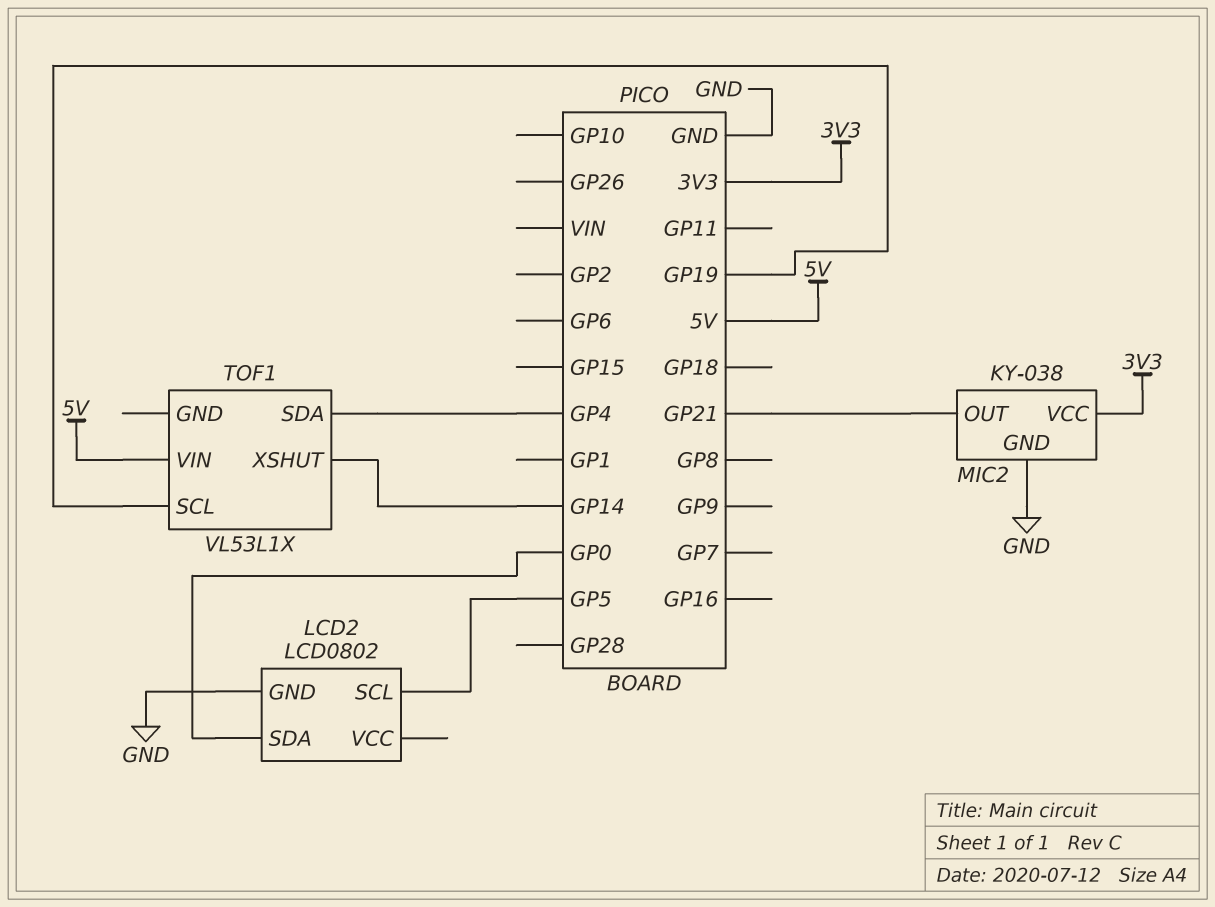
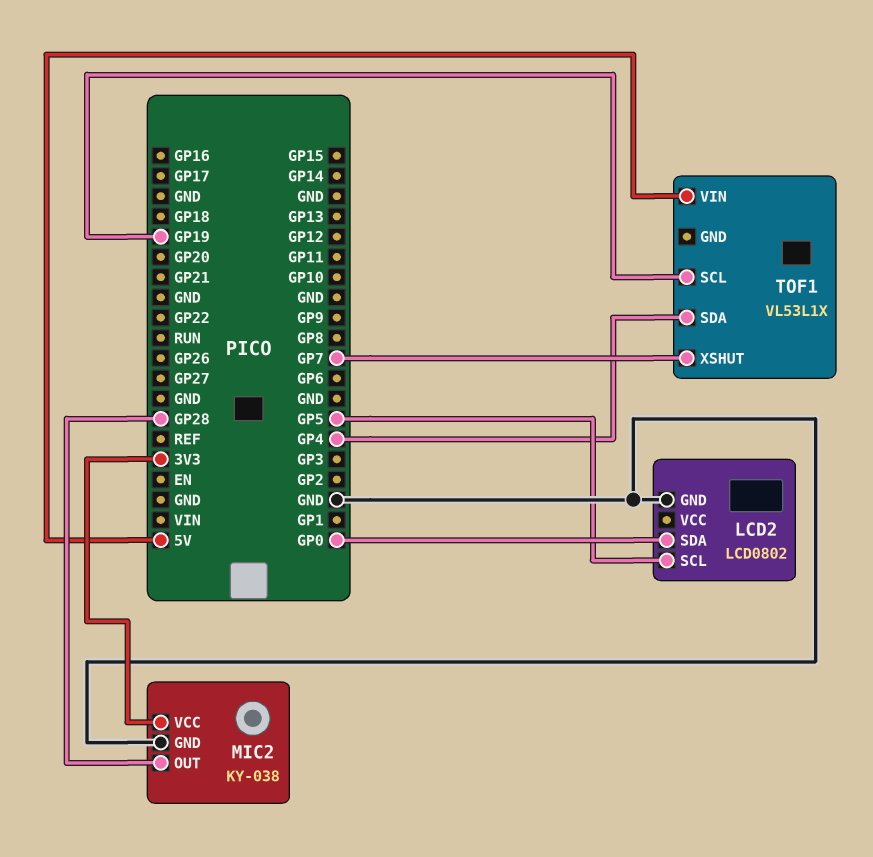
MIC2 pin OUT: GP21 -> GP28
TOF1 pin XSHUT: GP14 -> GP7

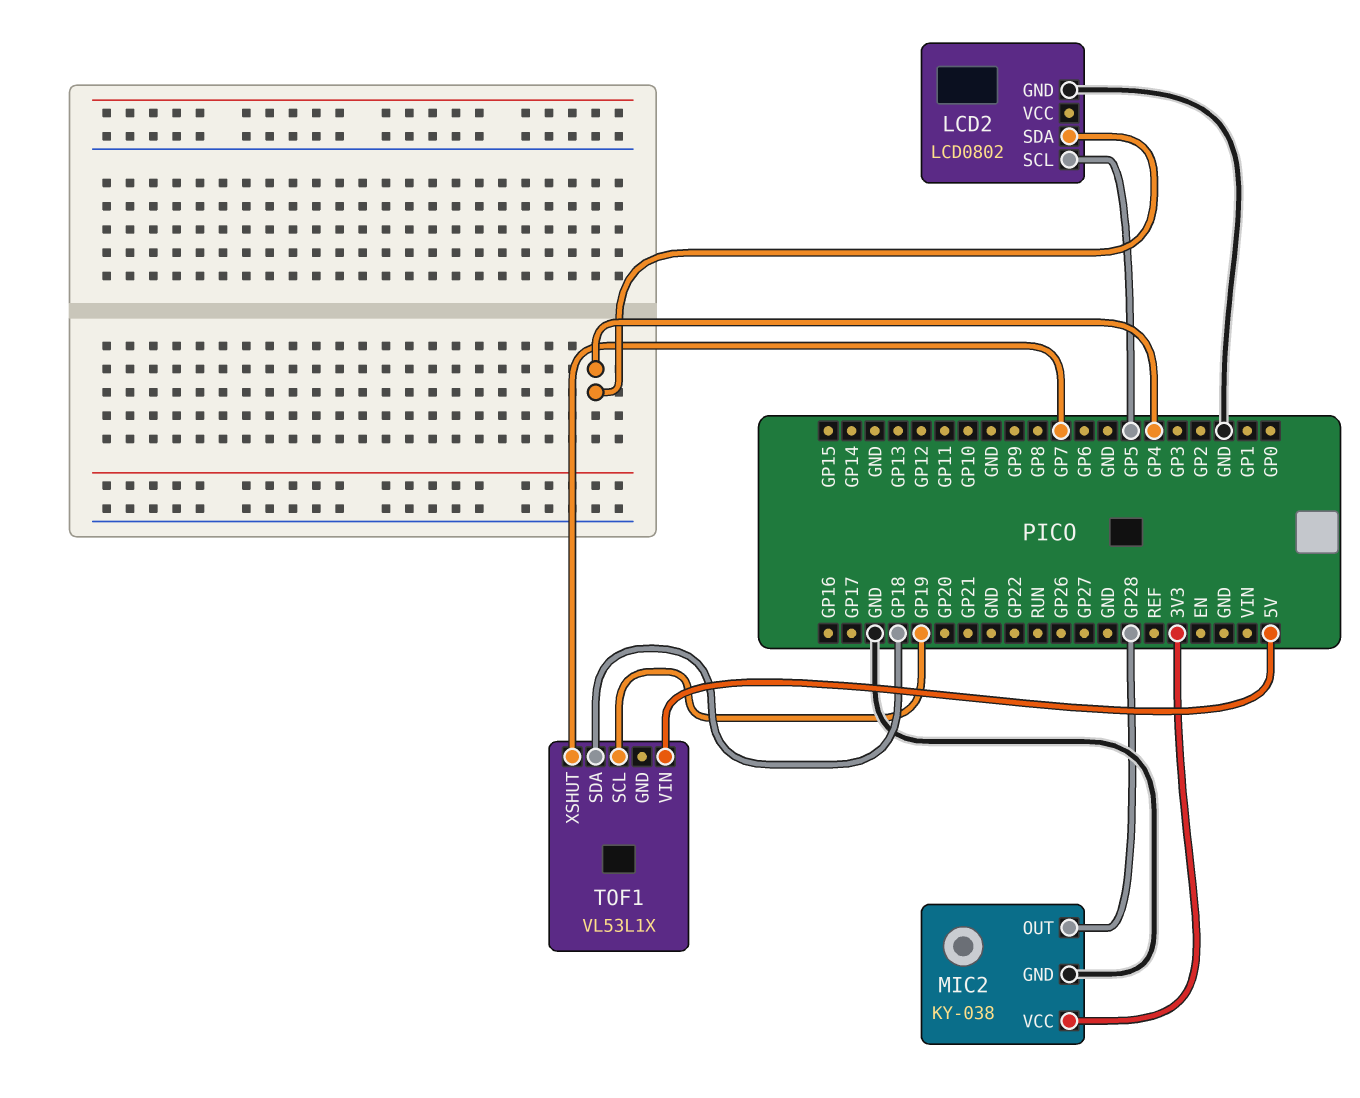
LCD2 pin SDA: GP0 -> GP4
TOF1 pin SDA: GP4 -> GP18

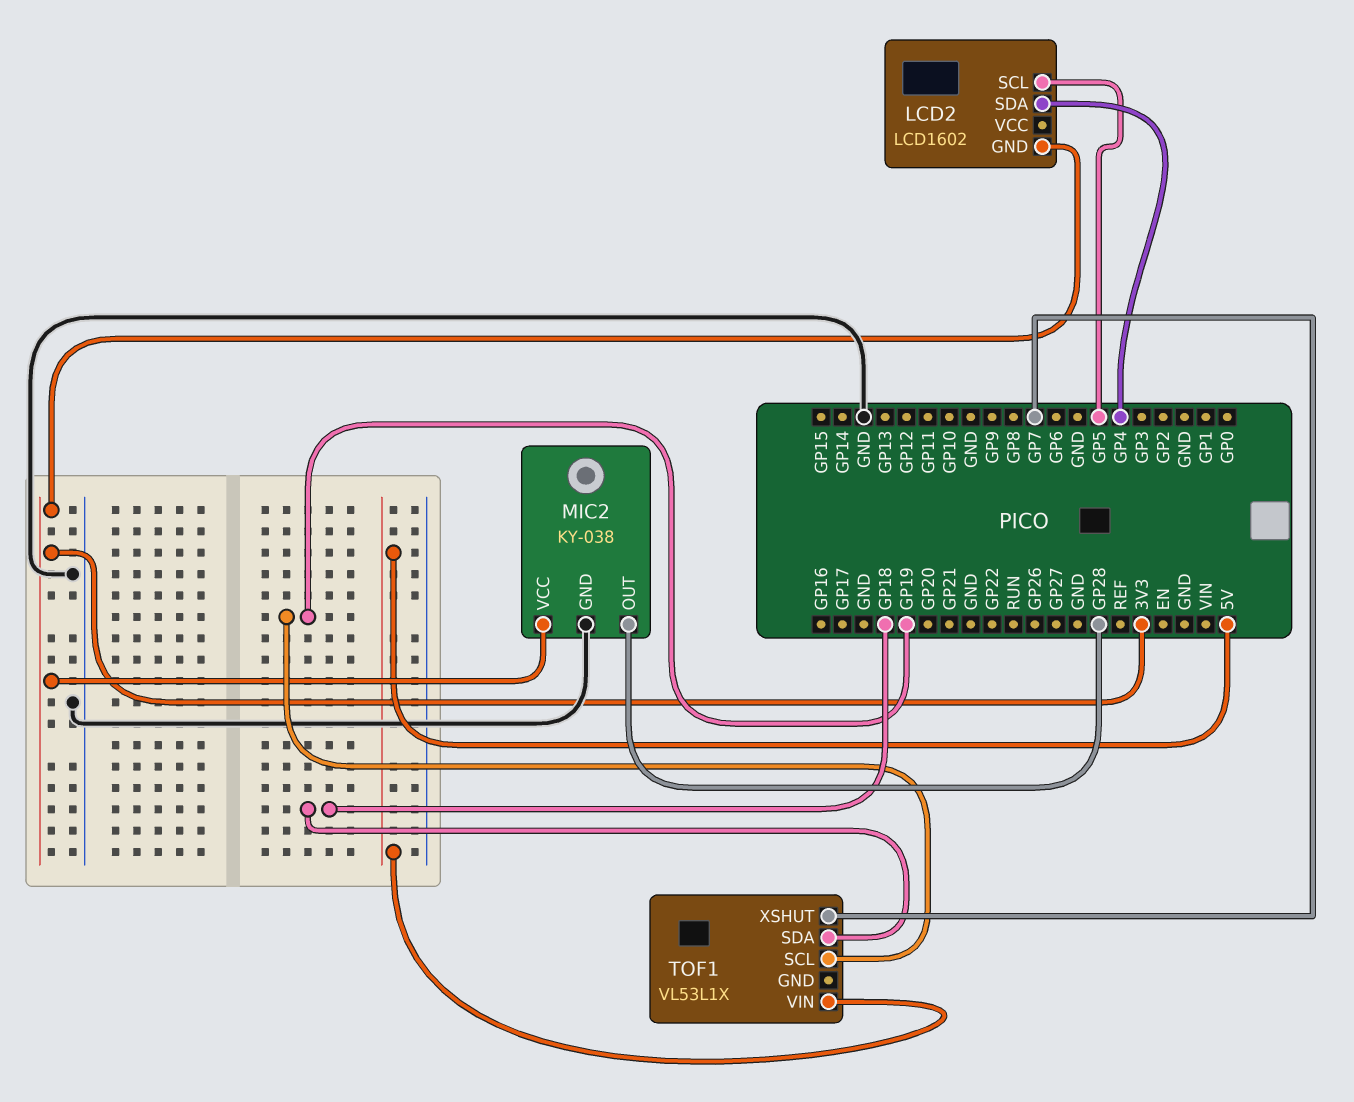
LCD2: LCD0802 -> LCD1602
LCD2 pin GND: GND -> 3V3

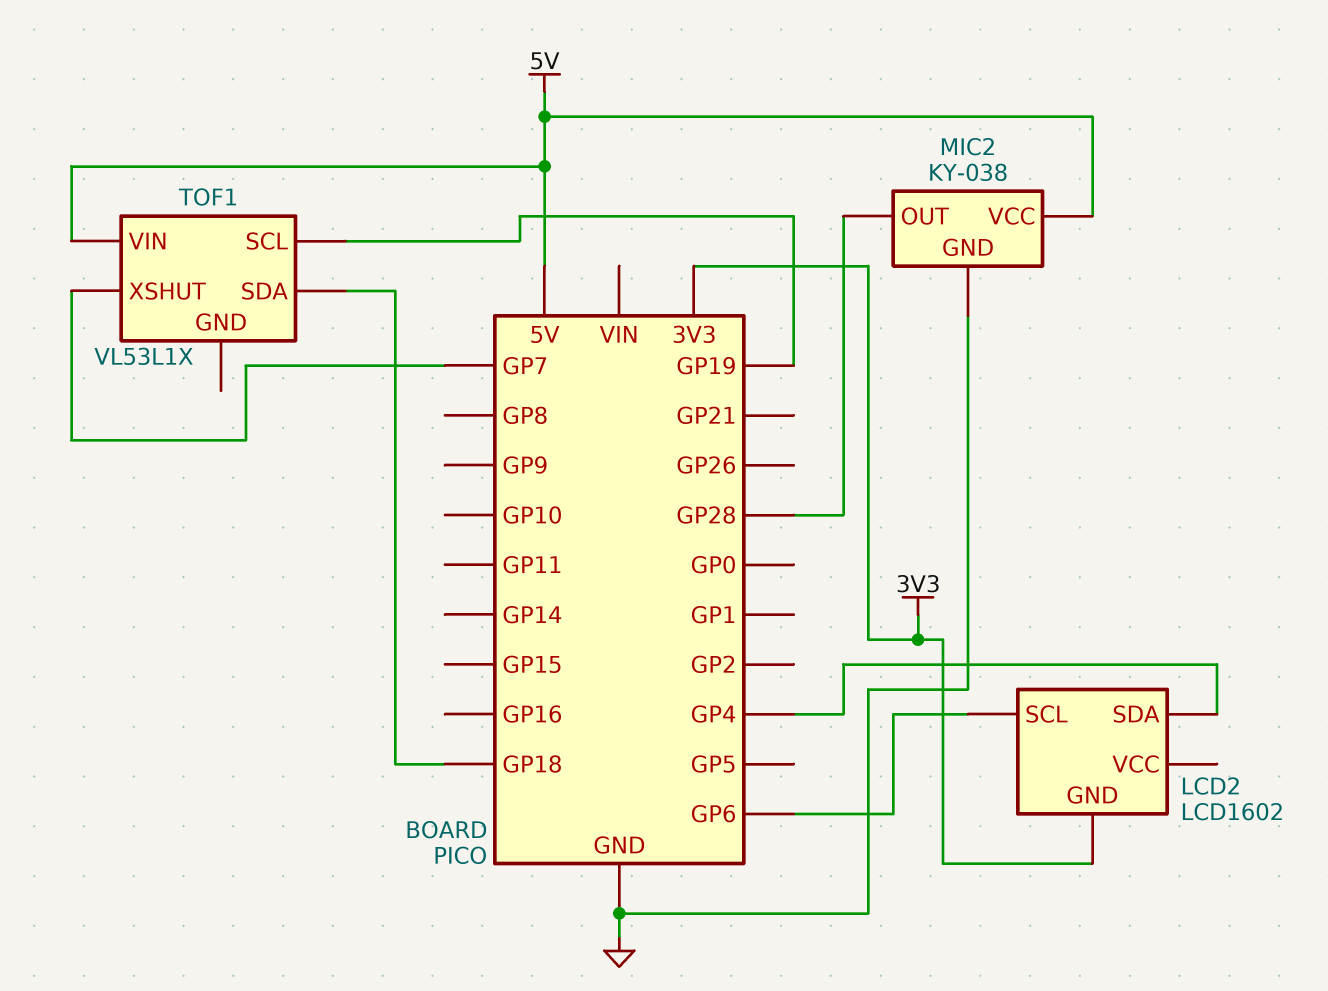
LCD2 pin SCL: GP5 -> GP6
MIC2 pin VCC: 3V3 -> 5V

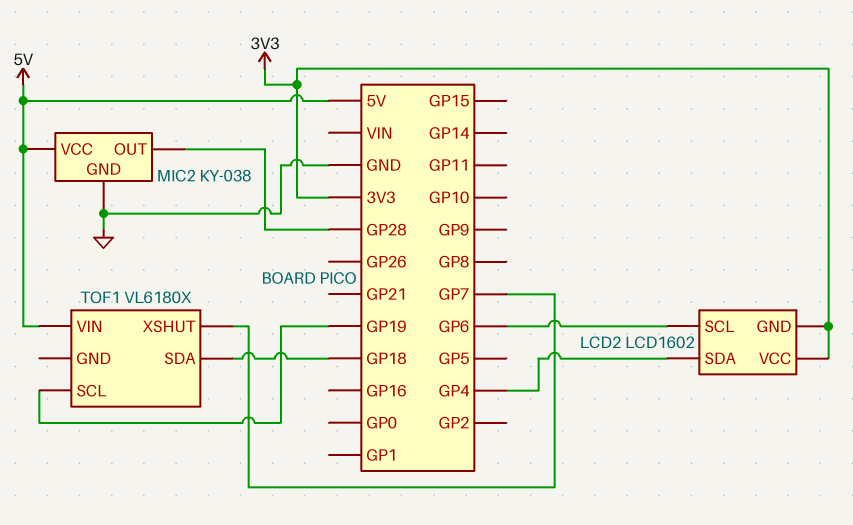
LCD2 pin VCC: none -> 3V3
TOF1: VL53L1X -> VL6180X

